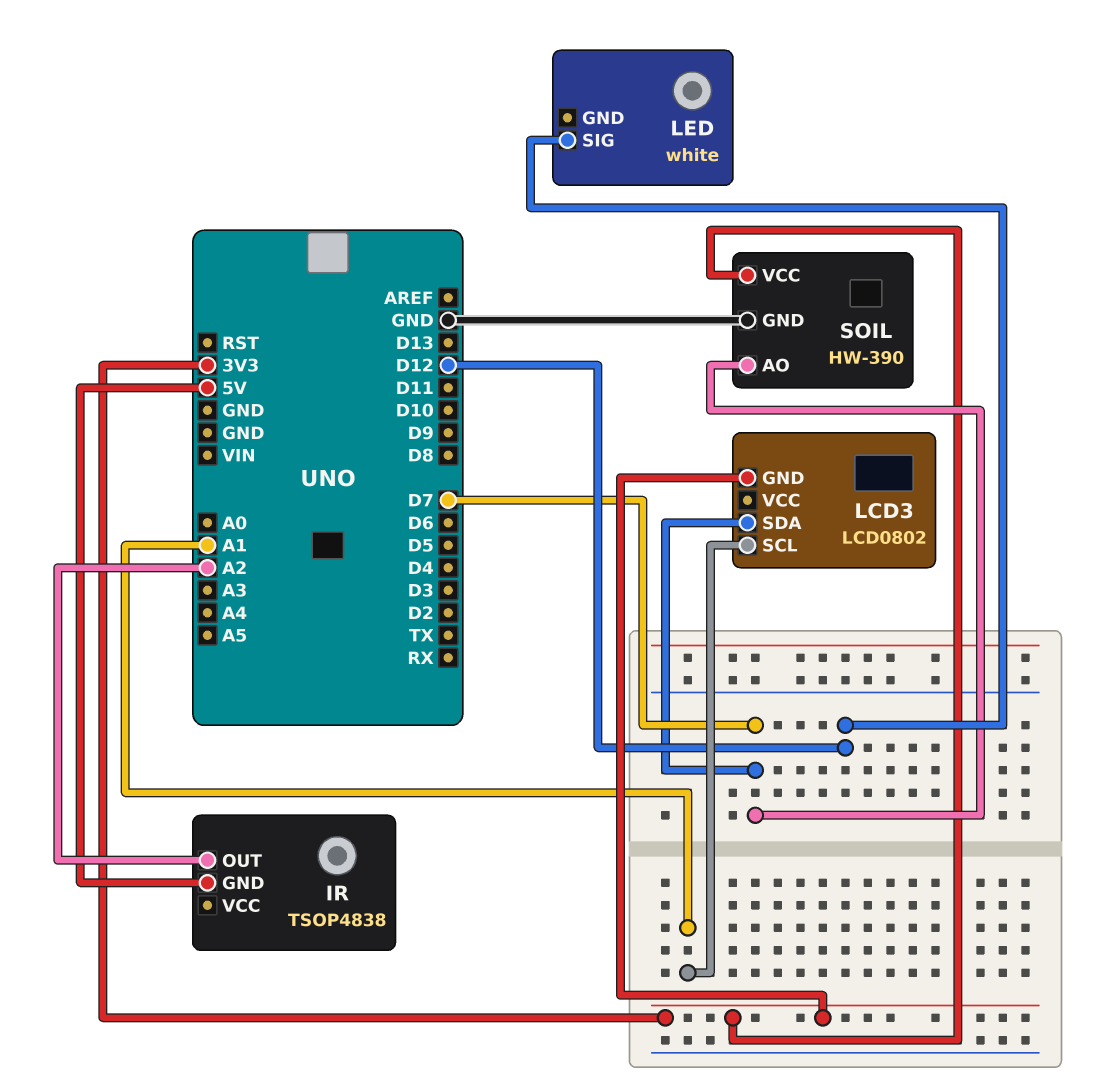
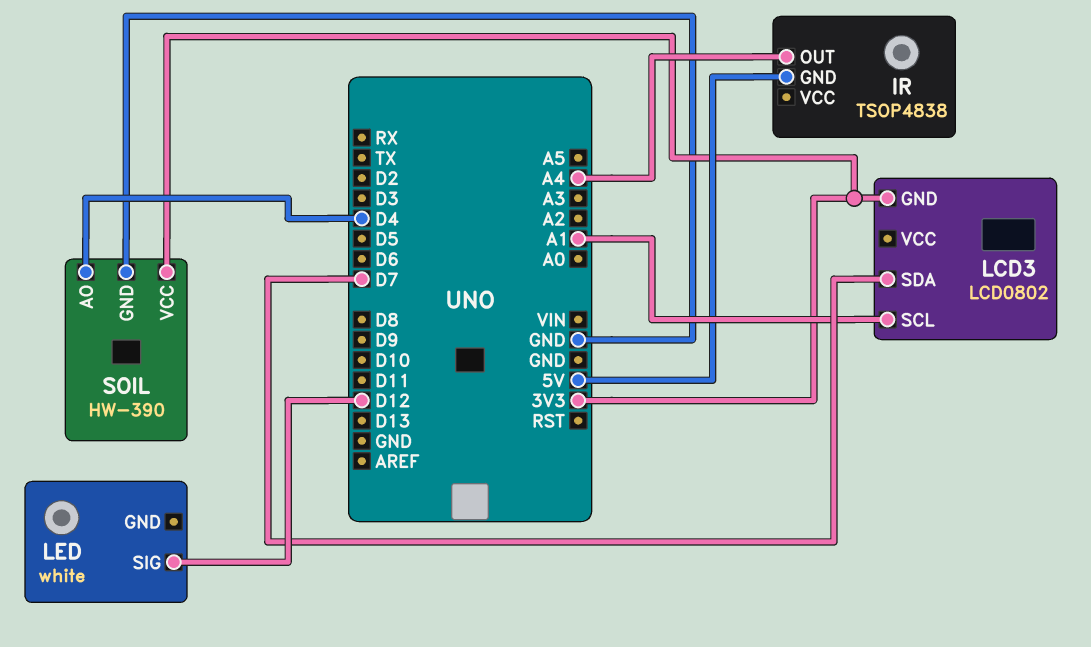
IR pin OUT: A2 -> A4
SOIL pin AO: D7 -> D4

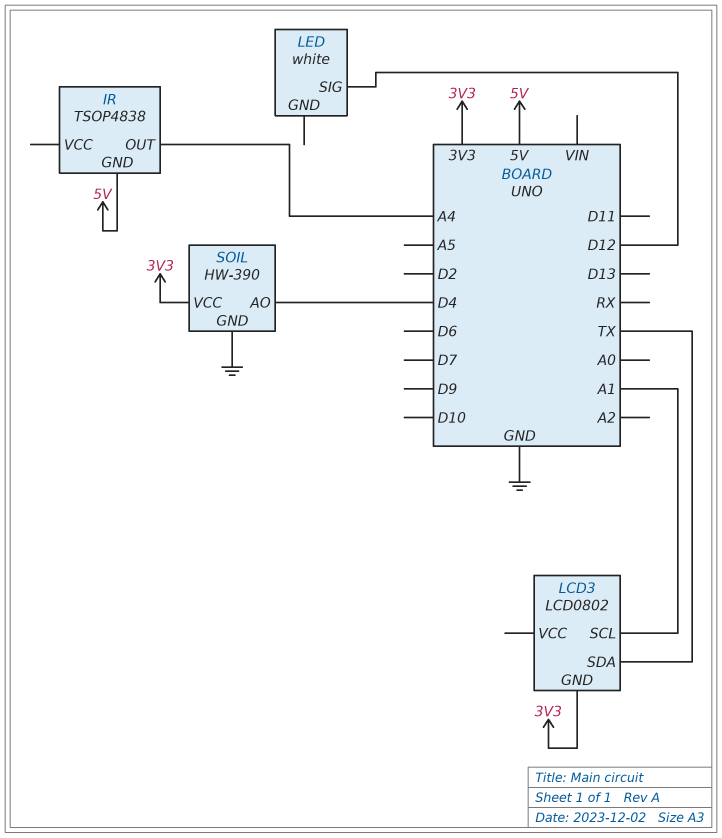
LCD3 pin SDA: D7 -> TX

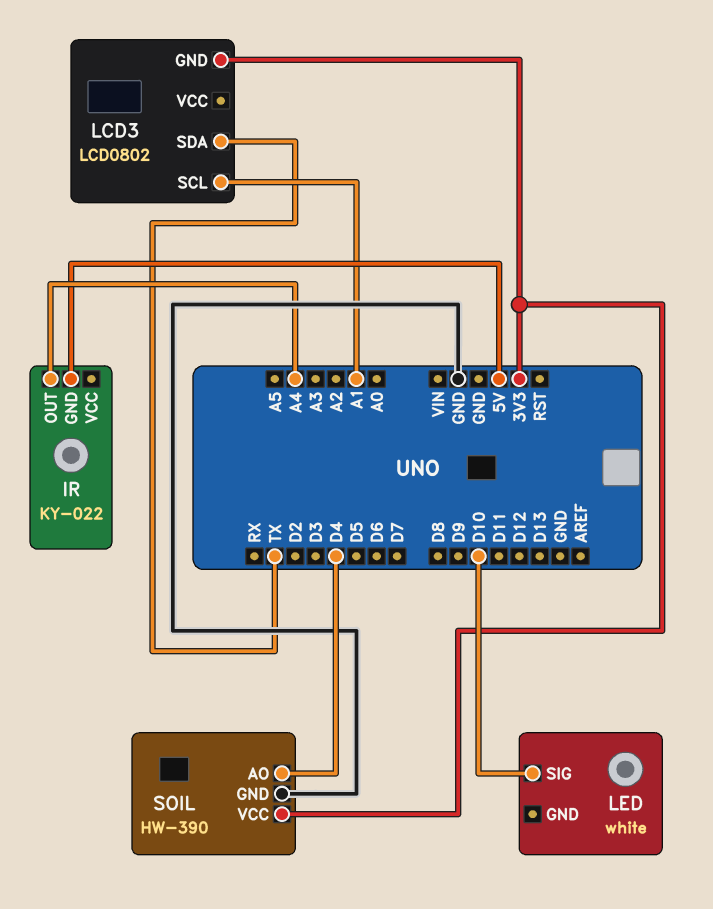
IR: TSOP4838 -> KY-022
LED pin SIG: D12 -> D10

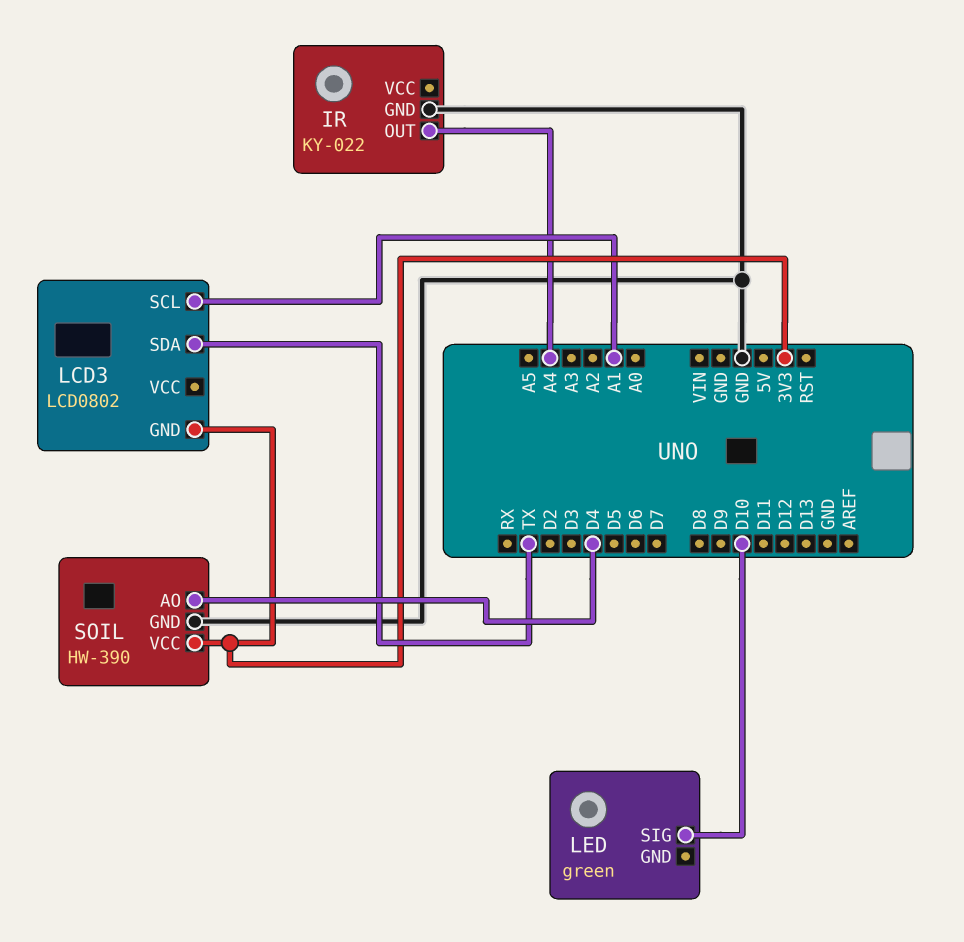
IR pin GND: 5V -> GND
LED: white -> green

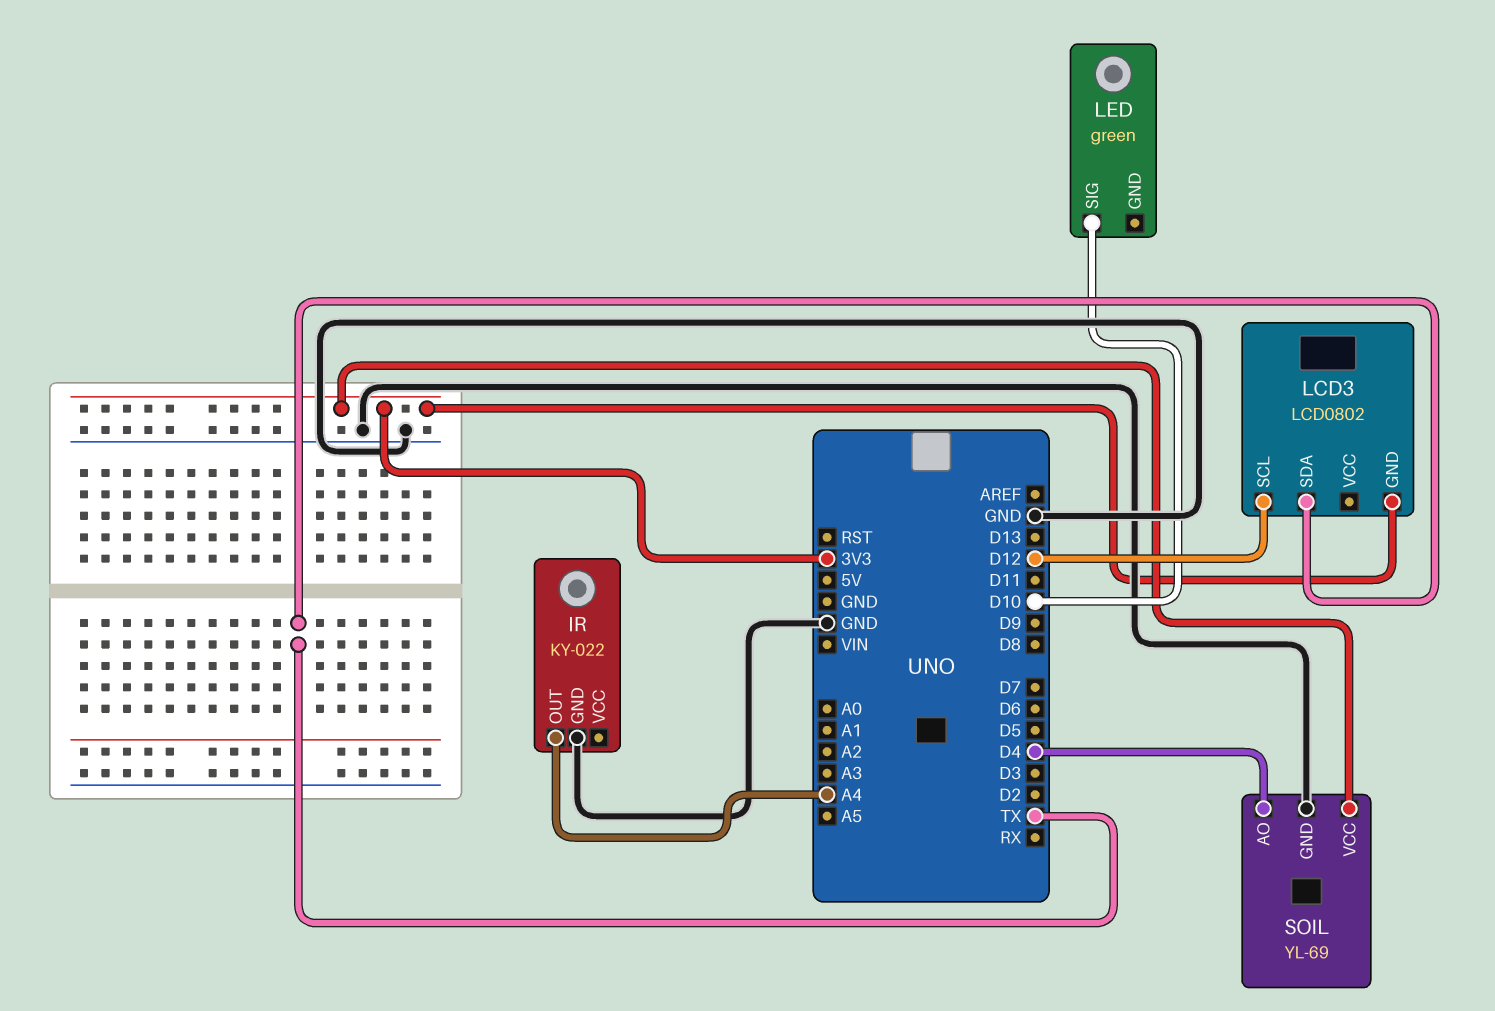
LCD3 pin SCL: A1 -> D12
SOIL: HW-390 -> YL-69

